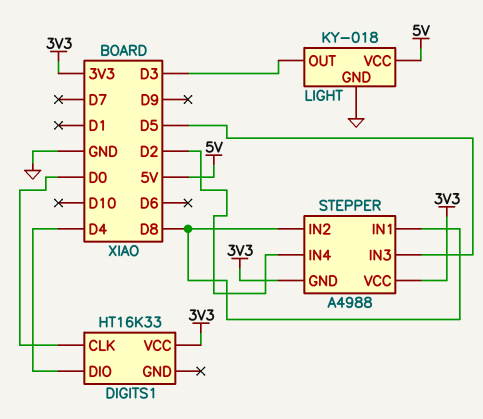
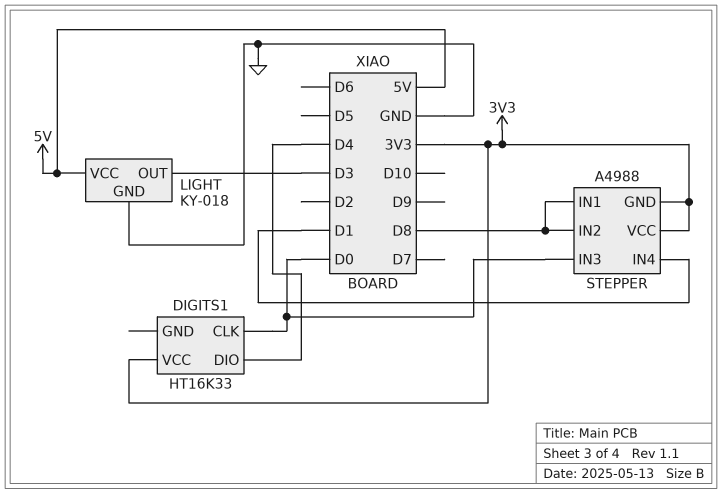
STEPPER pin IN3: D5 -> D0
STEPPER pin IN4: D2 -> D1

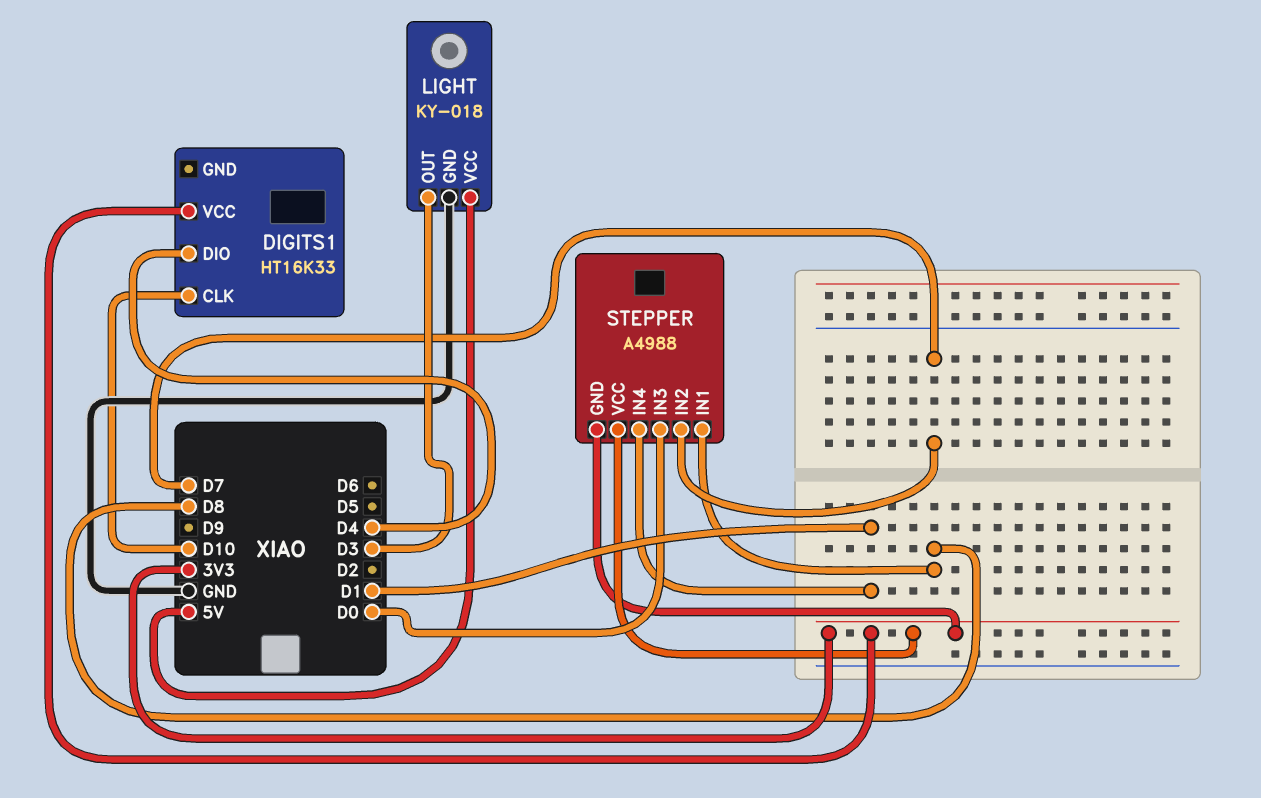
DIGITS1 pin CLK: D0 -> D10
STEPPER pin IN2: D8 -> D7

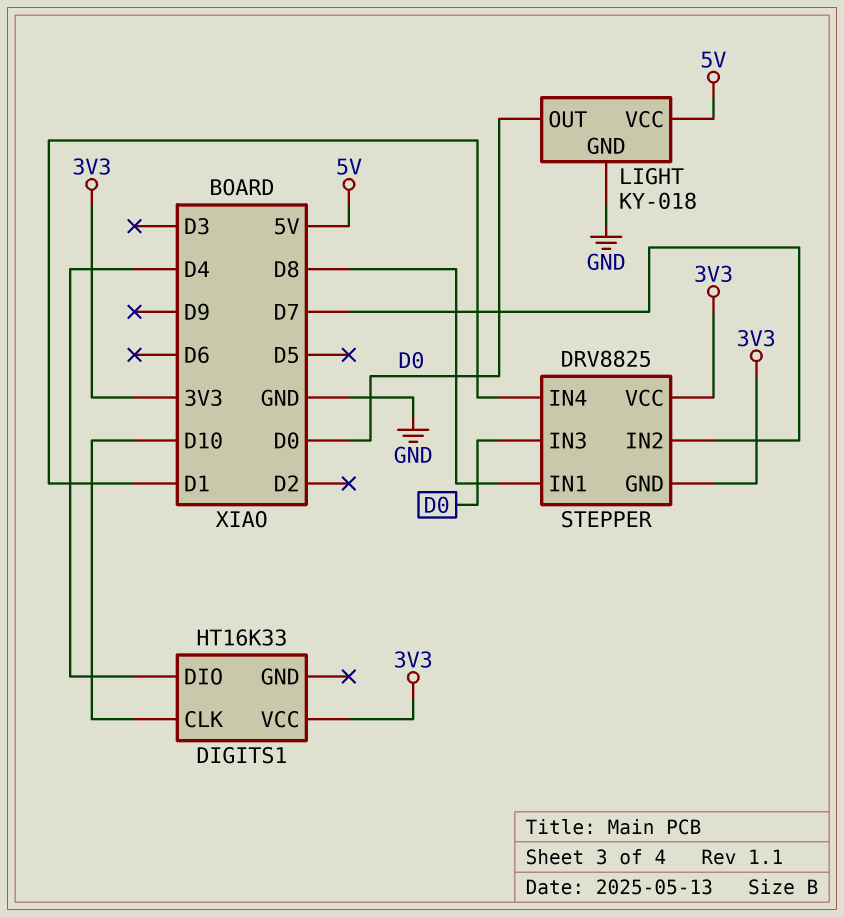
LIGHT pin OUT: D3 -> D0
STEPPER: A4988 -> DRV8825

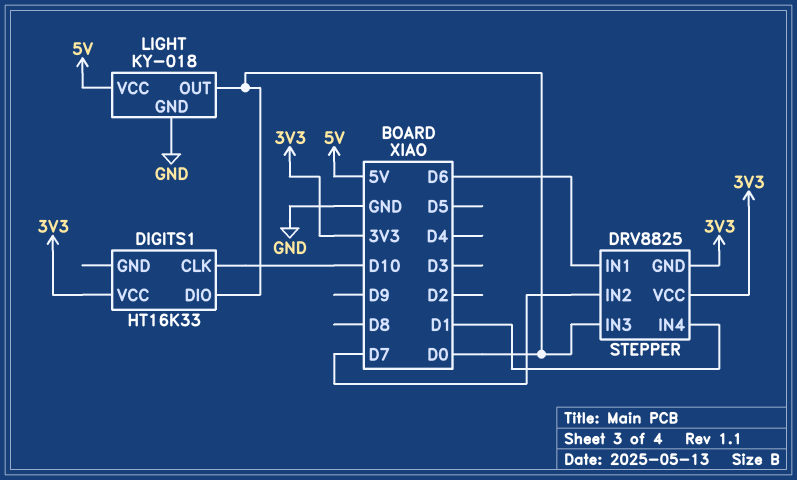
DIGITS1 pin DIO: D4 -> D0
STEPPER pin IN1: D8 -> D6

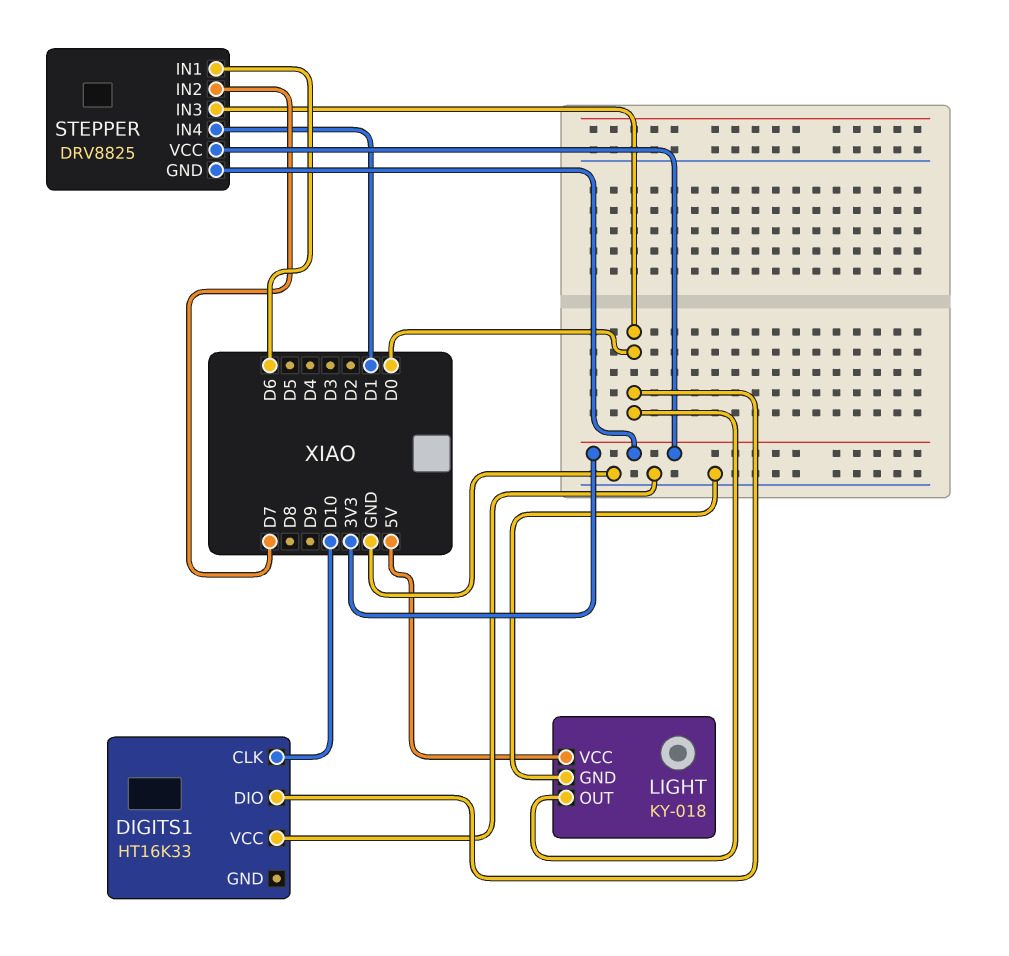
DIGITS1 pin VCC: 3V3 -> GND

